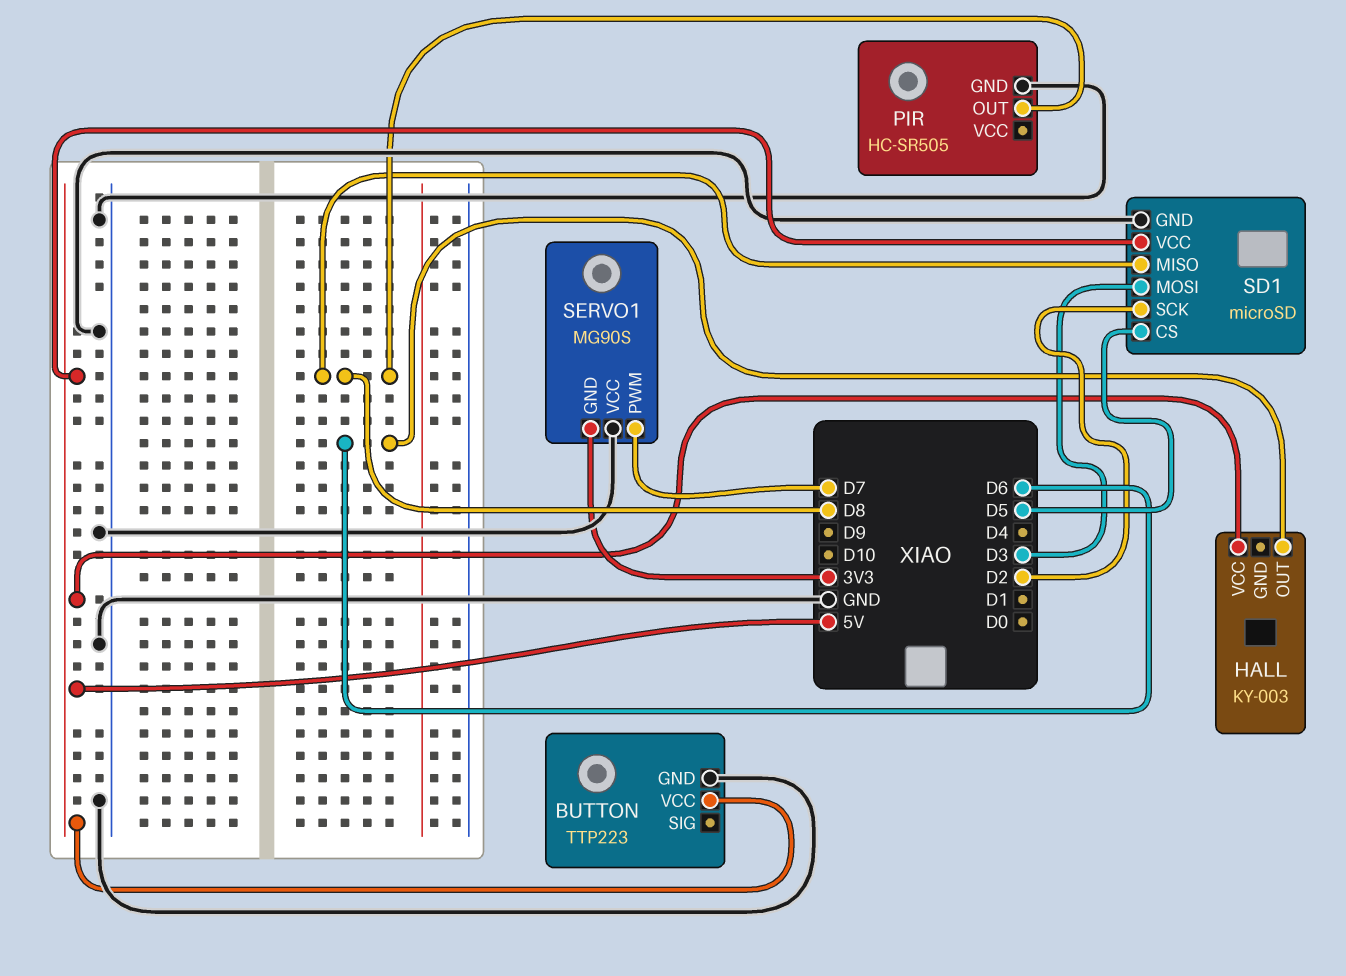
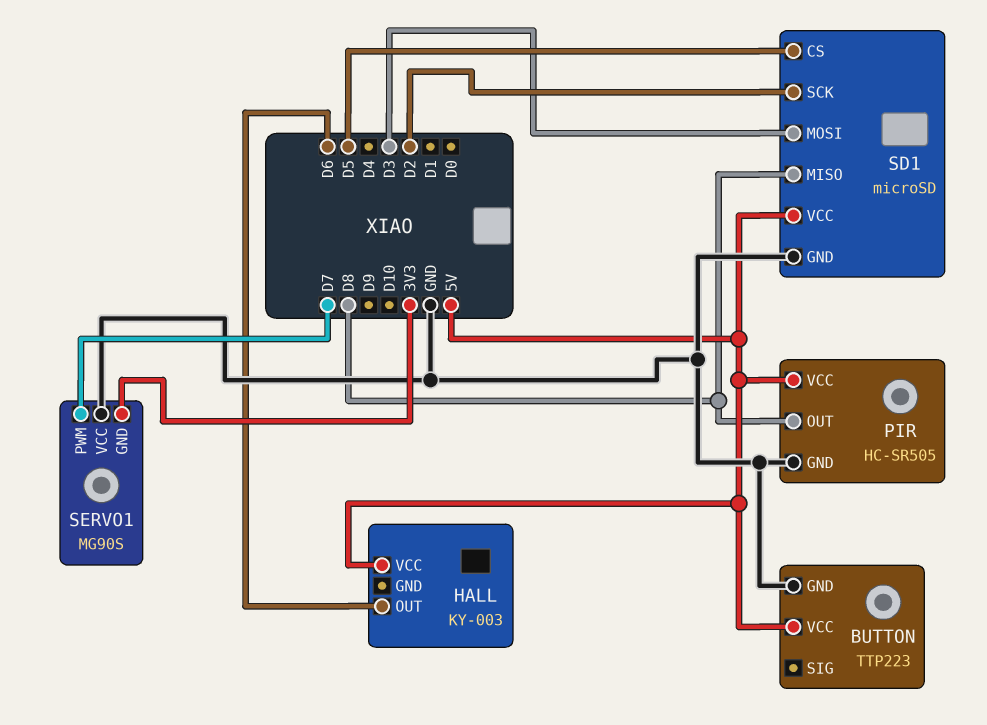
PIR pin VCC: none -> 5V

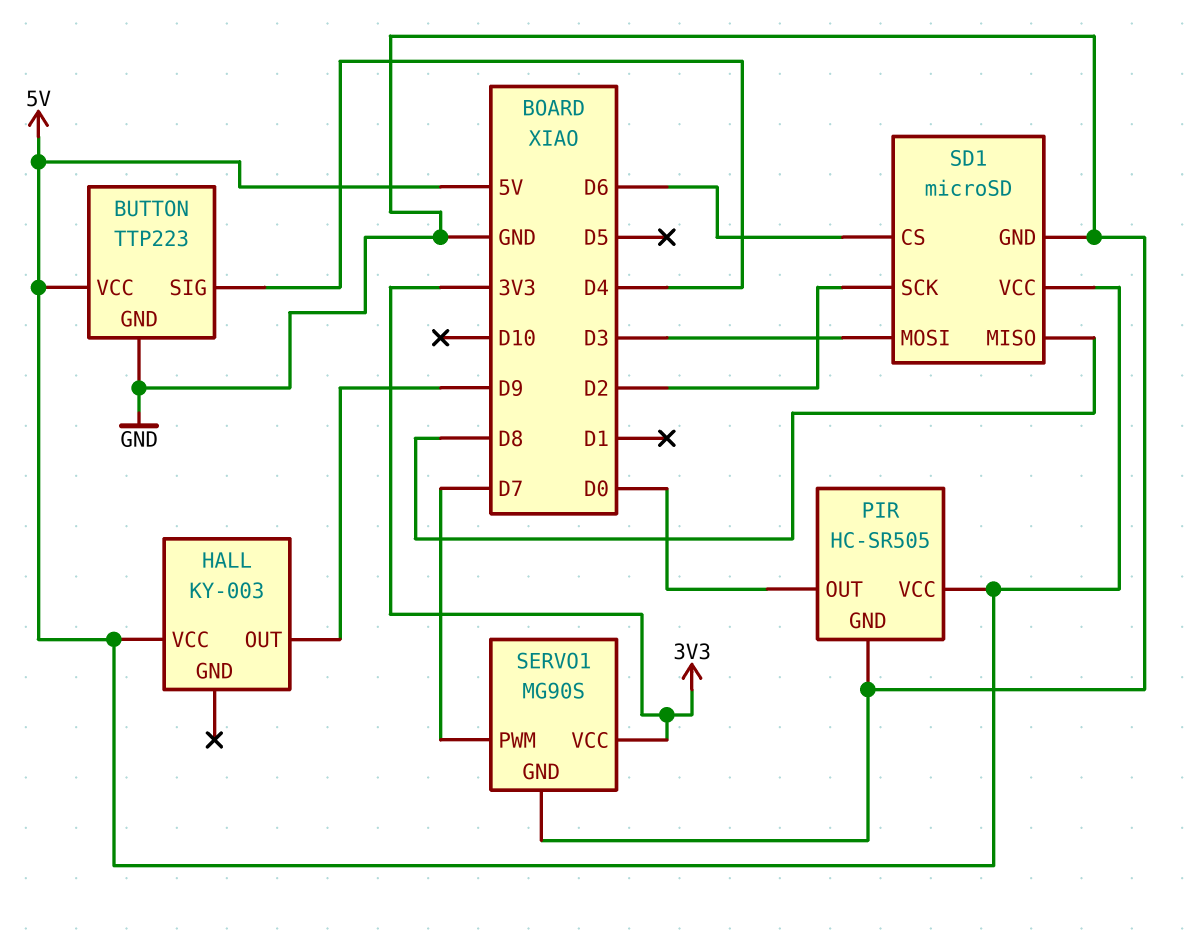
BUTTON pin SIG: none -> D4
HALL pin OUT: D6 -> D9
PIR pin OUT: D8 -> D0
SD1 pin CS: D5 -> D6
SERVO1 pin GND: 3V3 -> GND
SERVO1 pin VCC: GND -> 3V3

